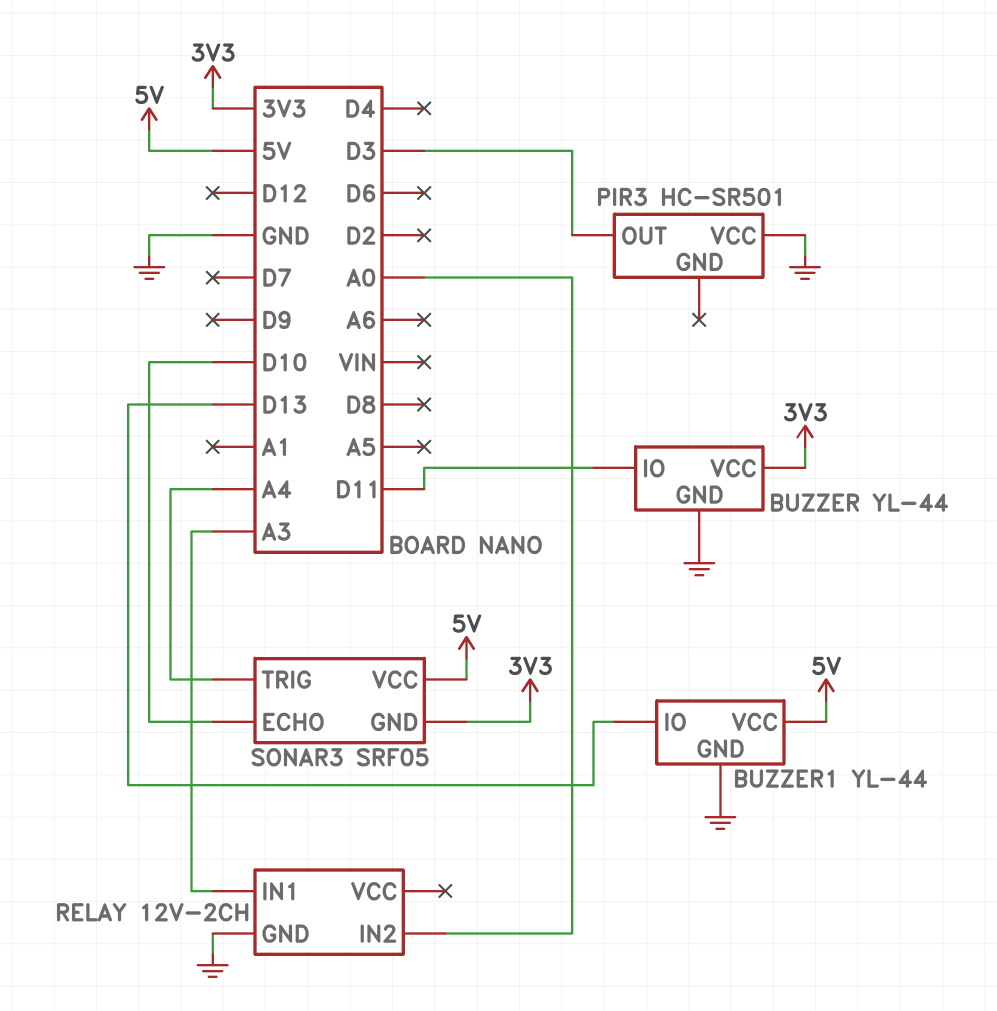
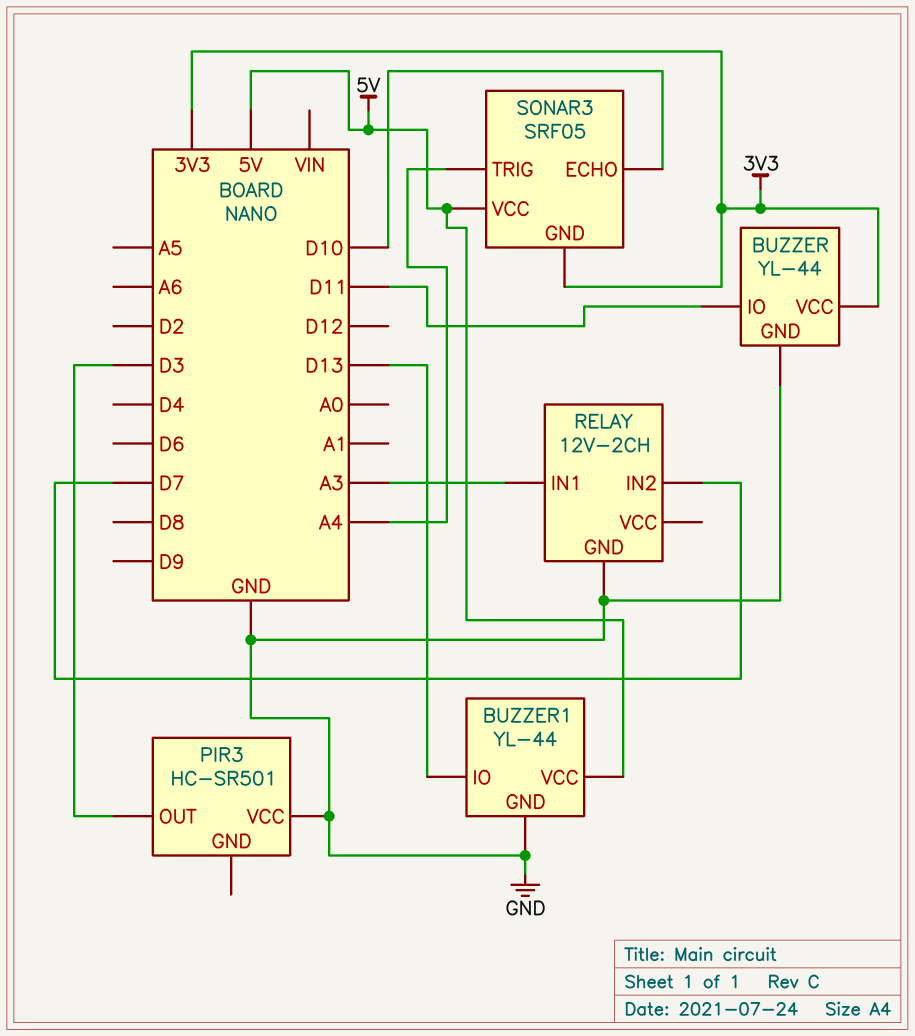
RELAY pin IN2: A0 -> D7

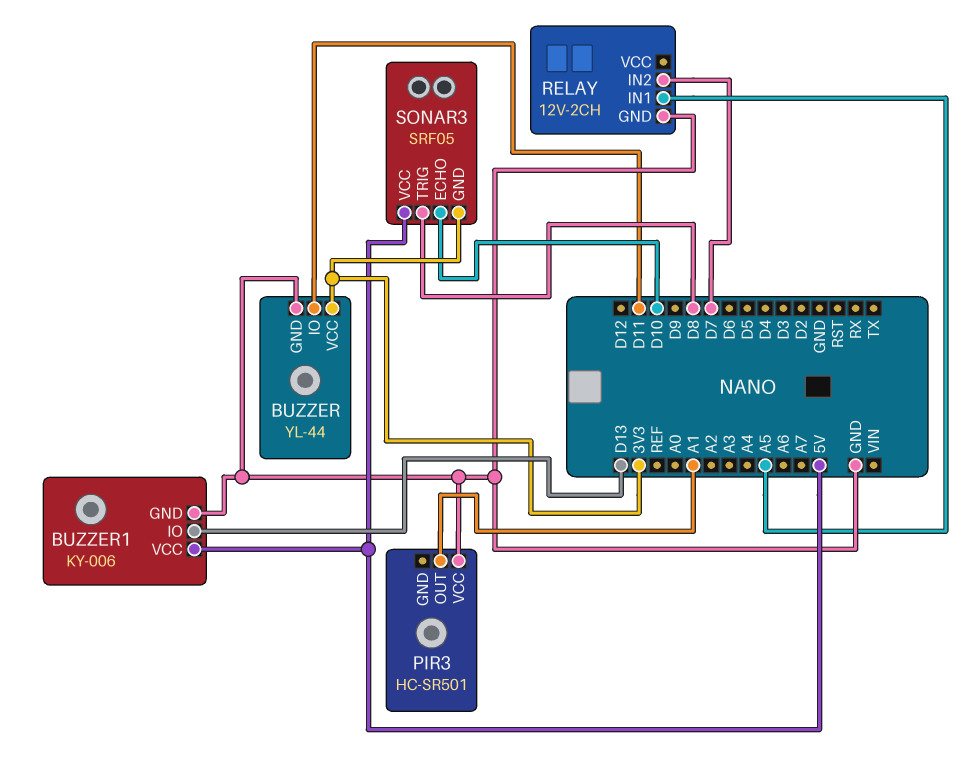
BUZZER1: YL-44 -> KY-006
PIR3 pin OUT: D3 -> A1
RELAY pin IN1: A3 -> A5
SONAR3 pin TRIG: A4 -> D8

